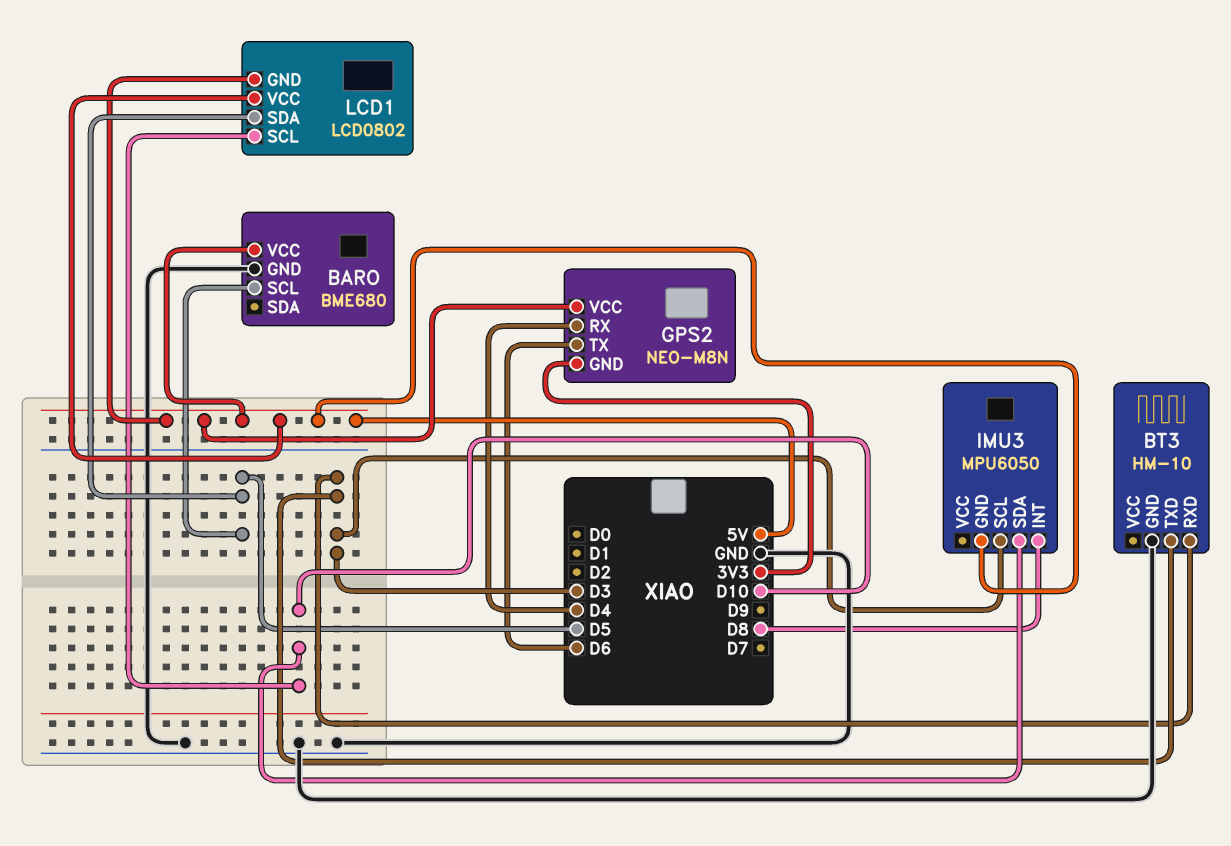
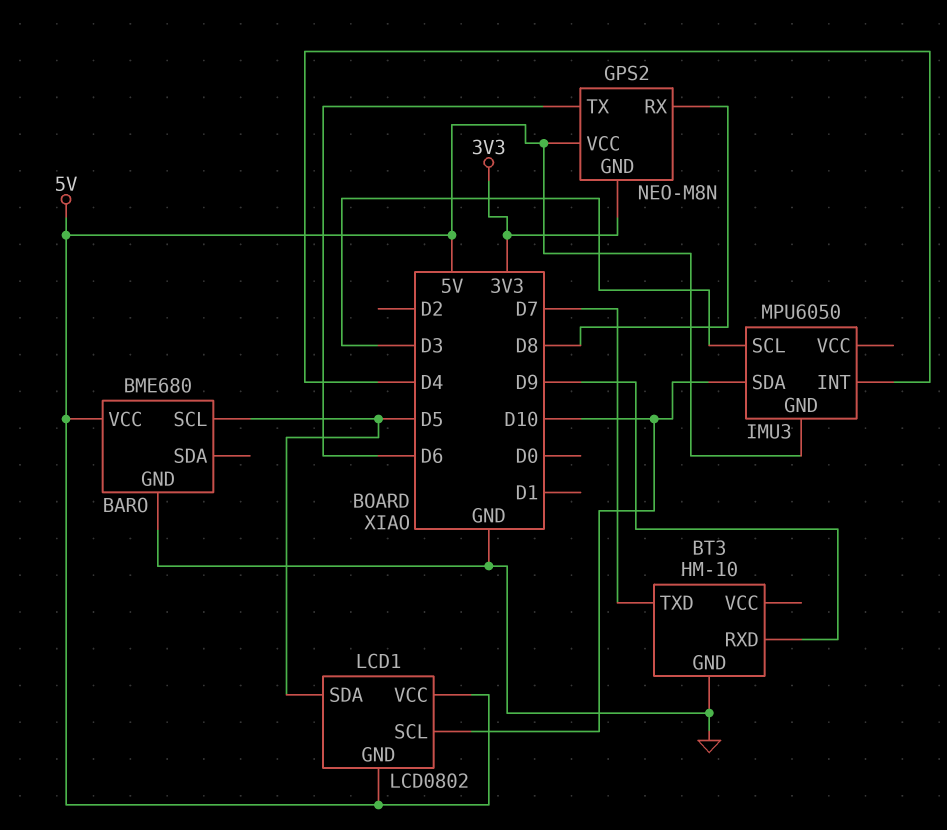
BT3 pin RXD: D3 -> D9
BT3 pin TXD: D3 -> D7
GPS2 pin RX: D4 -> D8
IMU3 pin INT: D8 -> D4

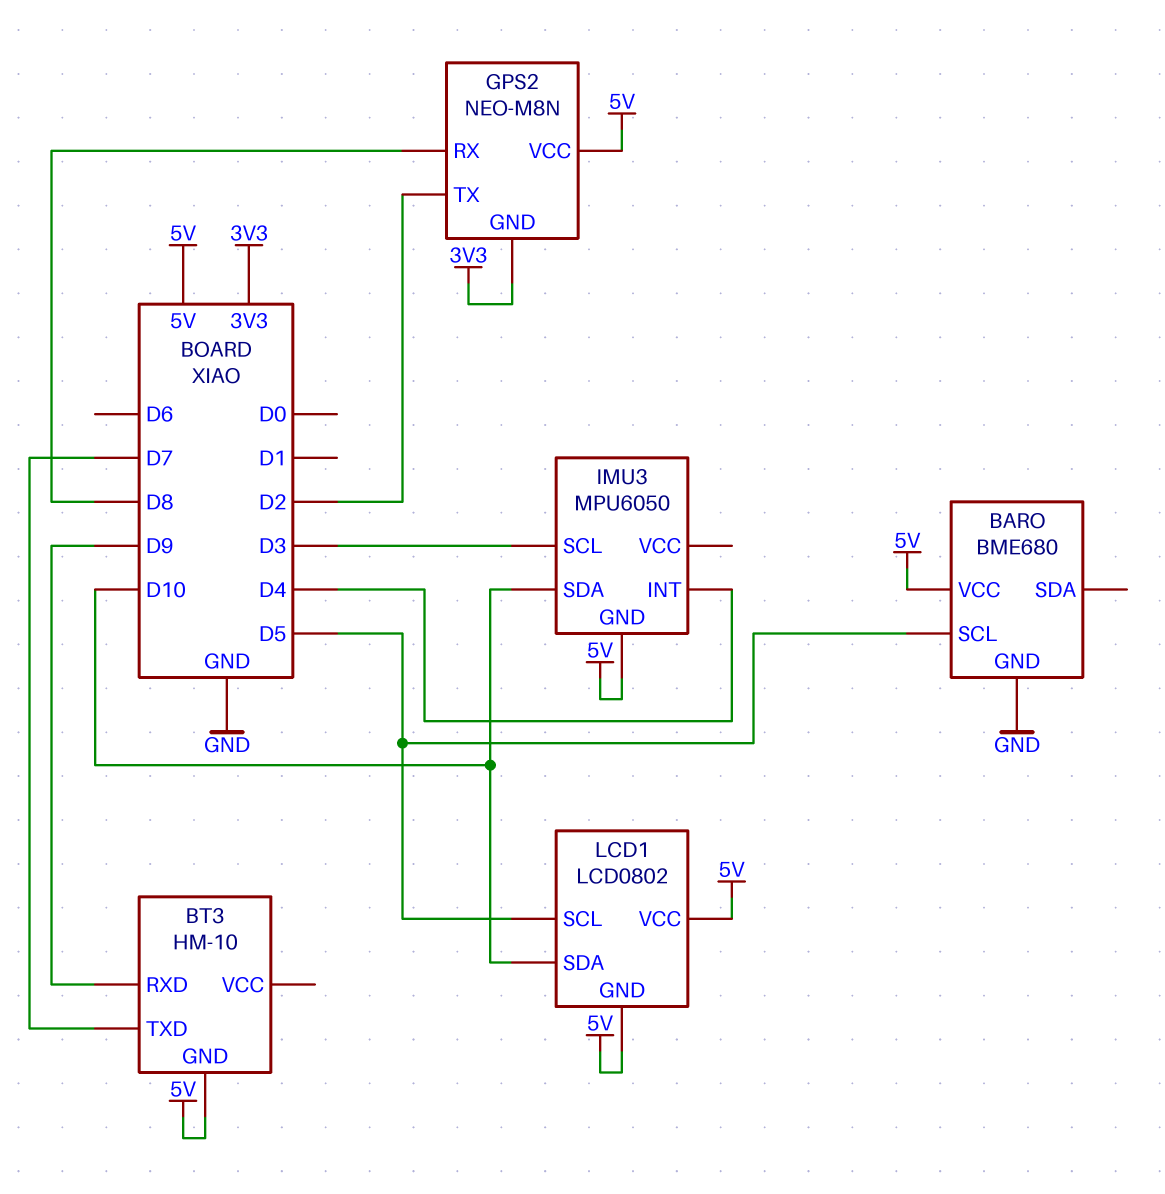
BT3 pin GND: GND -> 5V
GPS2 pin TX: D6 -> D2
LCD1 pin SCL: D10 -> D5
LCD1 pin SDA: D5 -> D10

